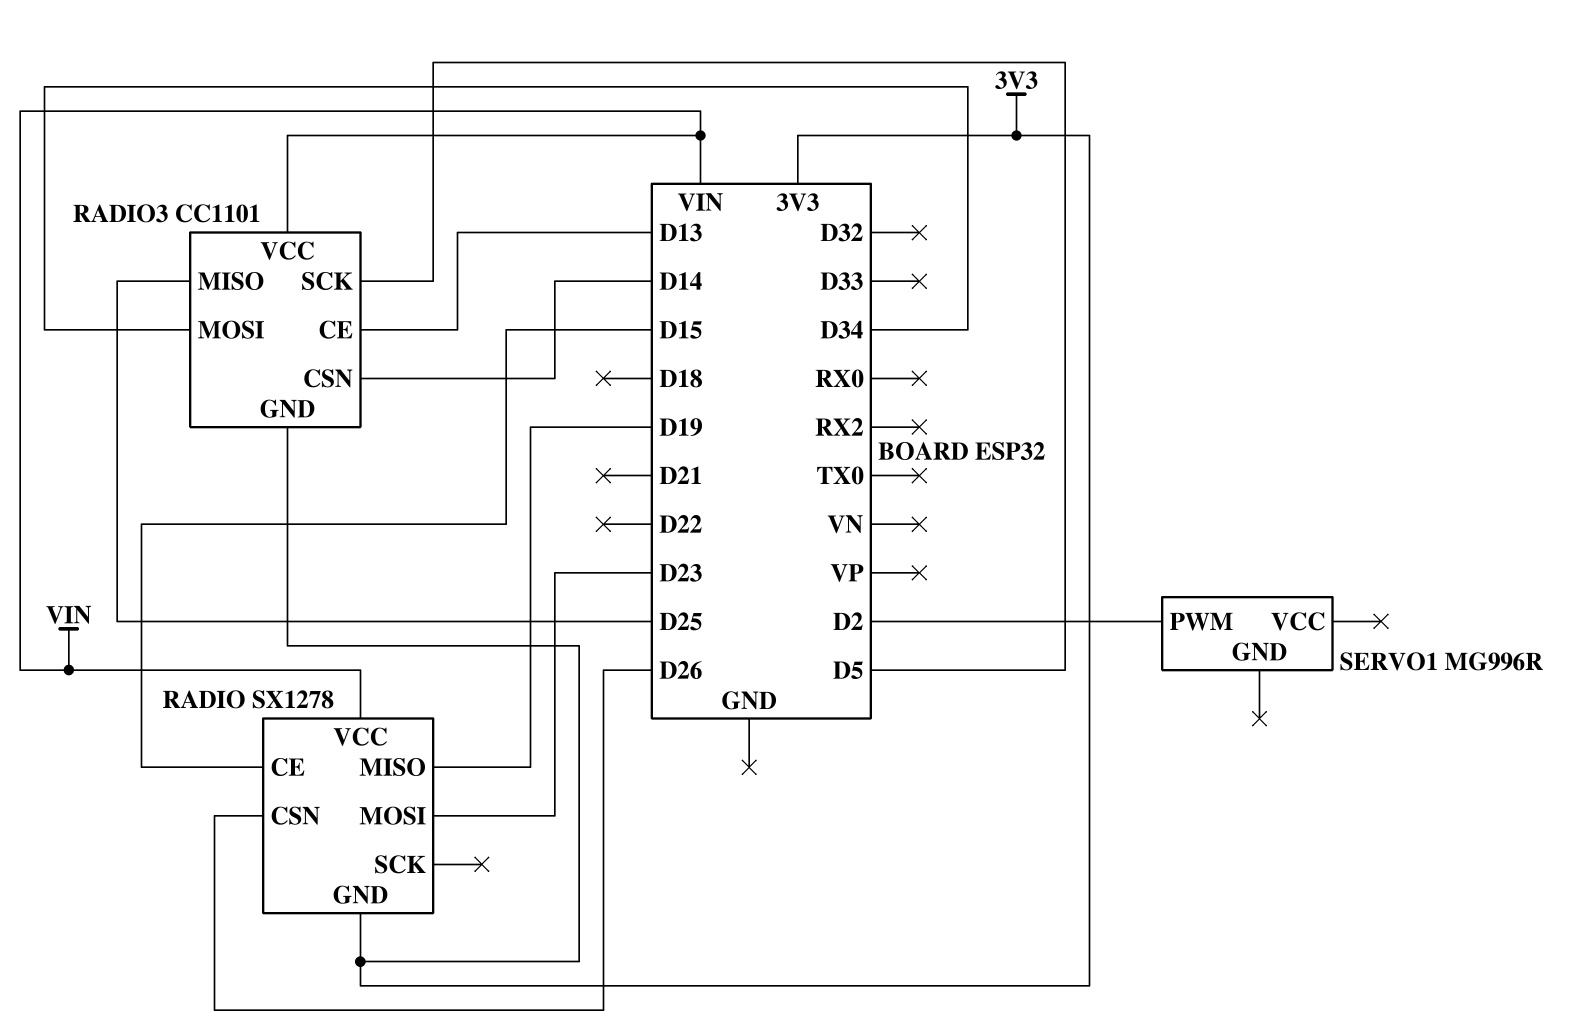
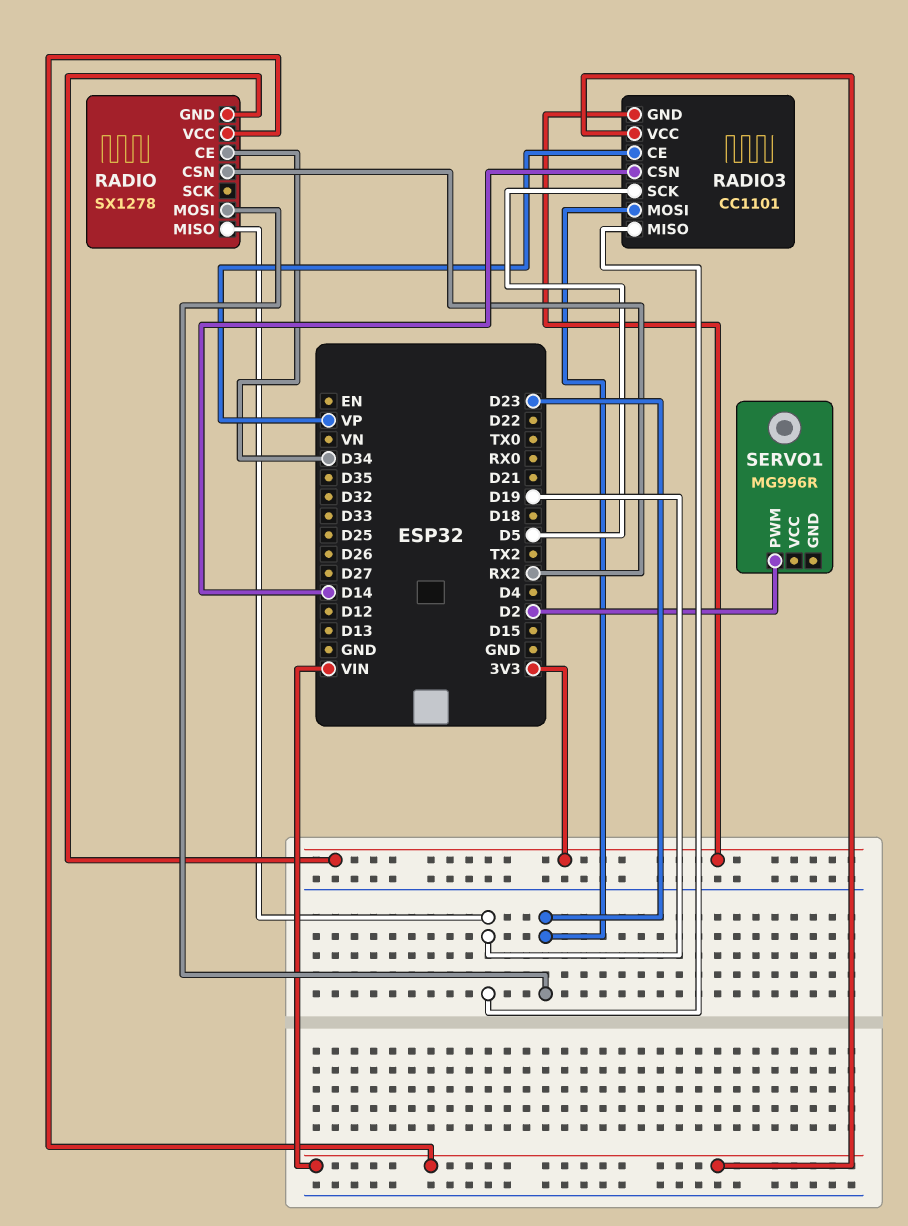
RADIO pin CE: D15 -> D34
RADIO pin CSN: D26 -> RX2
RADIO3 pin CE: D13 -> VP
RADIO3 pin MISO: D25 -> D19
RADIO3 pin MOSI: D34 -> D23

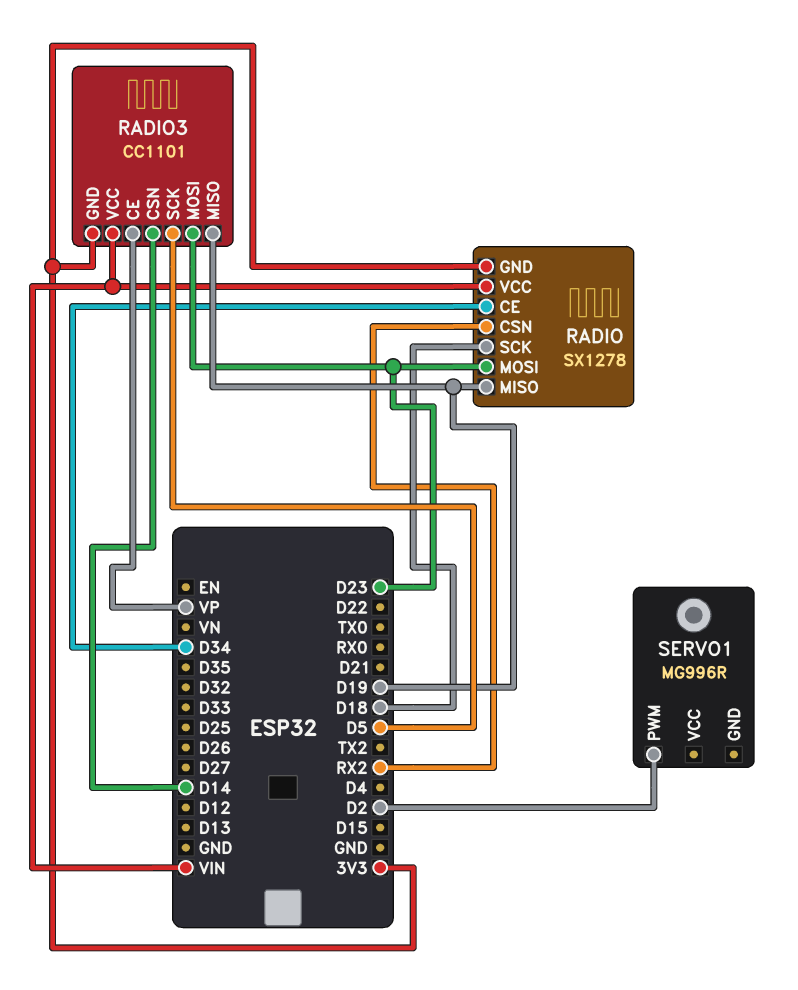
RADIO pin SCK: none -> D18

